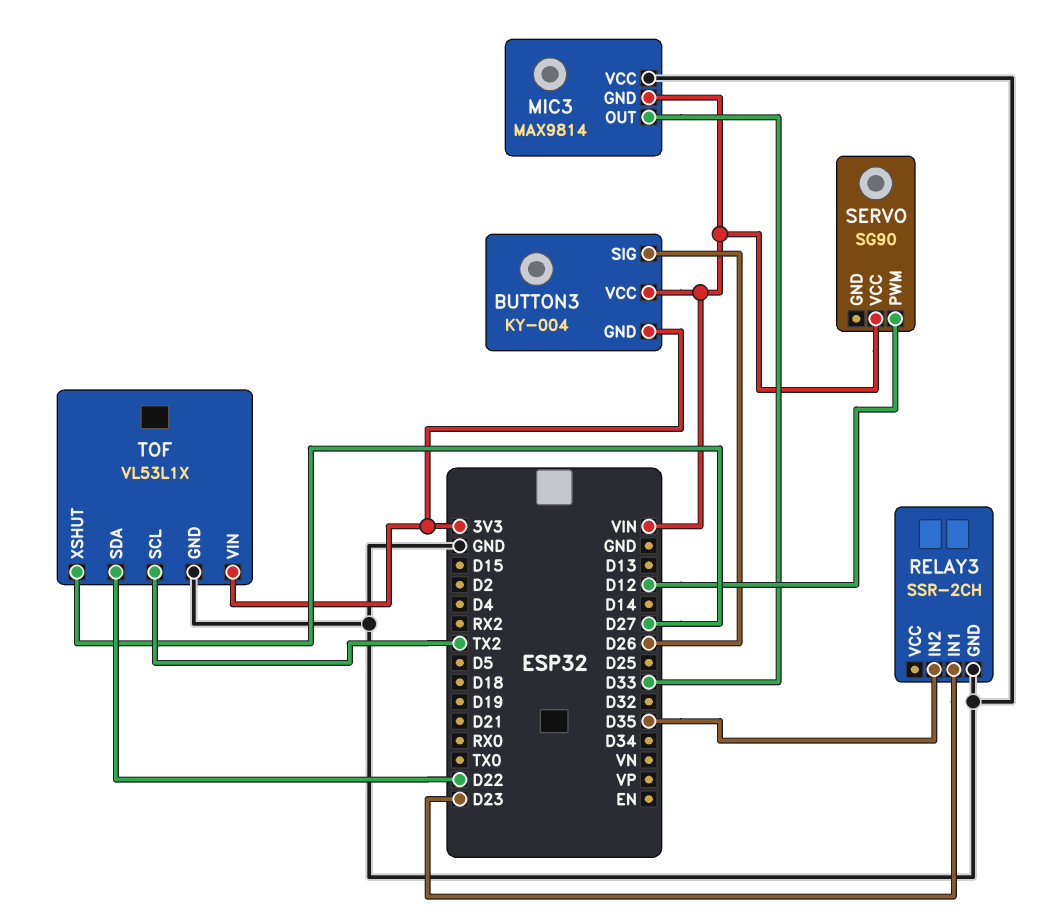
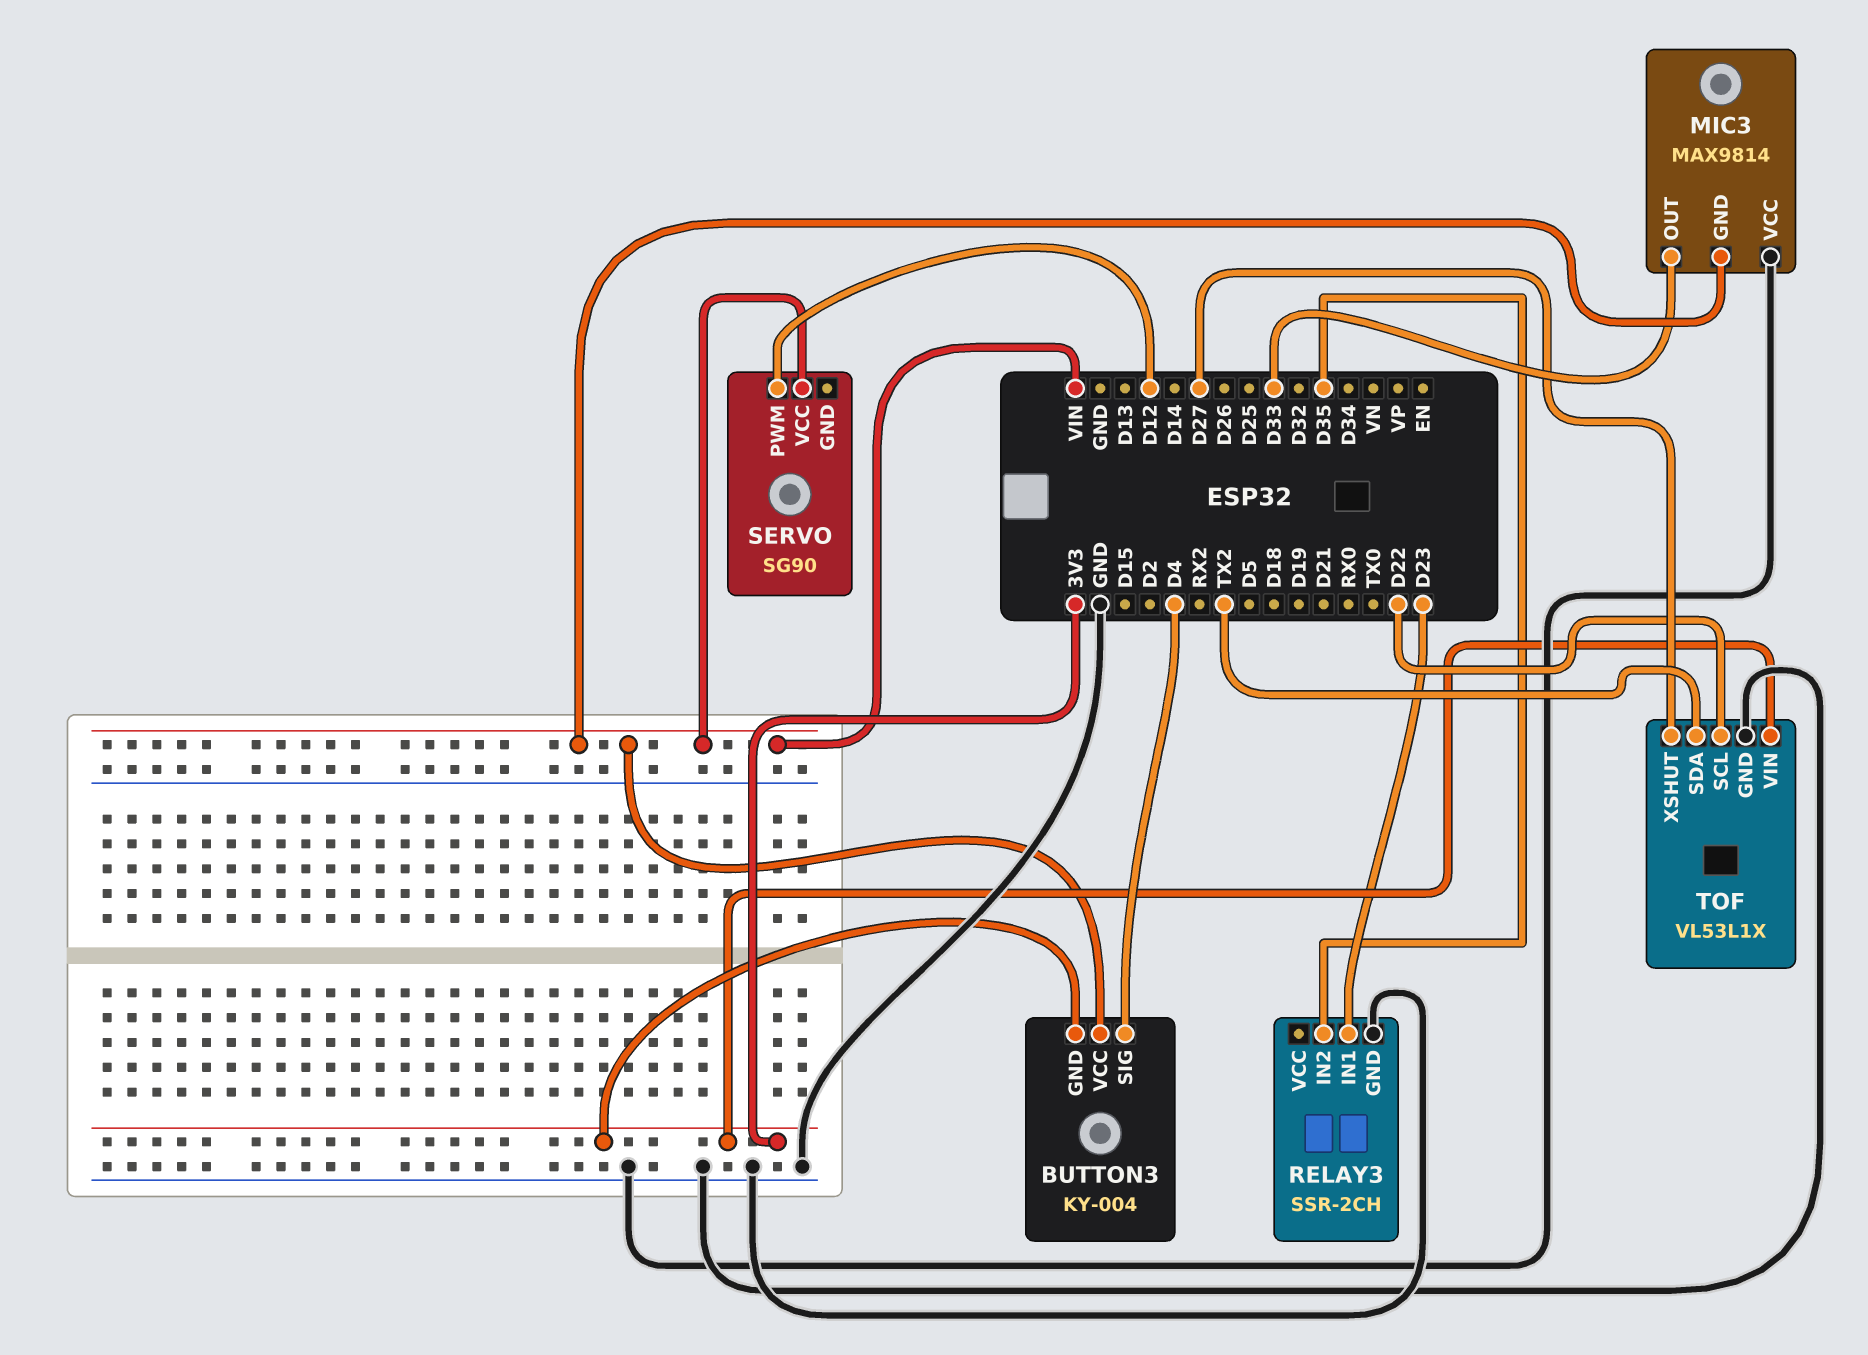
BUTTON3 pin SIG: D26 -> D4
TOF pin SCL: TX2 -> D22
TOF pin SDA: D22 -> TX2

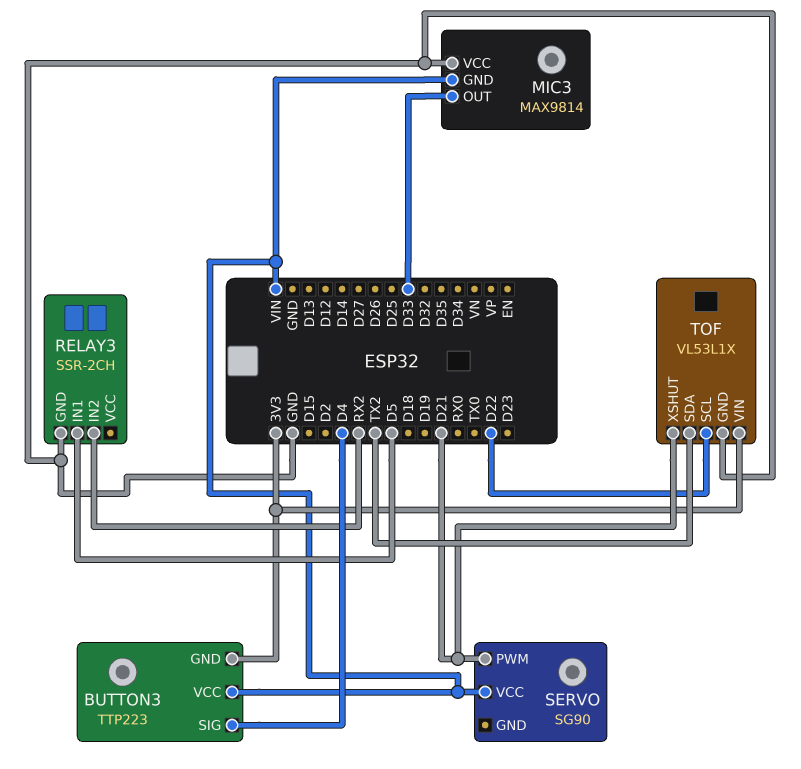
BUTTON3: KY-004 -> TTP223
RELAY3 pin IN1: D23 -> D5
RELAY3 pin IN2: D35 -> RX2
SERVO pin PWM: D12 -> D21
TOF pin XSHUT: D27 -> D21

